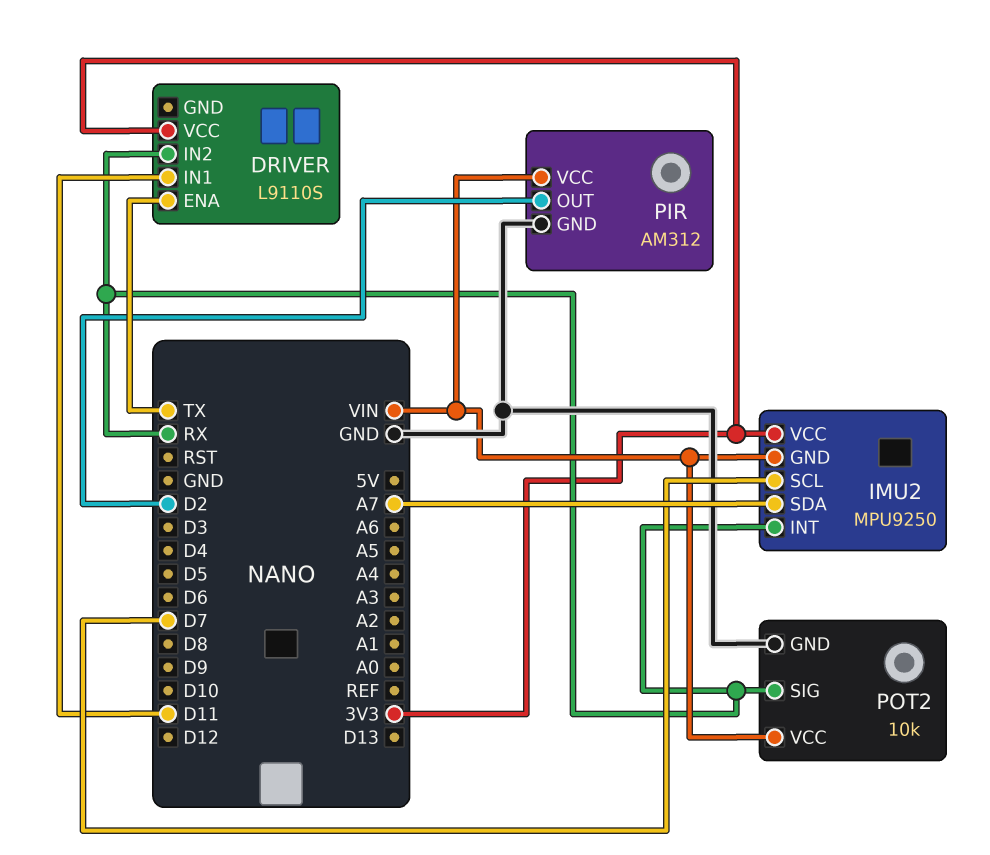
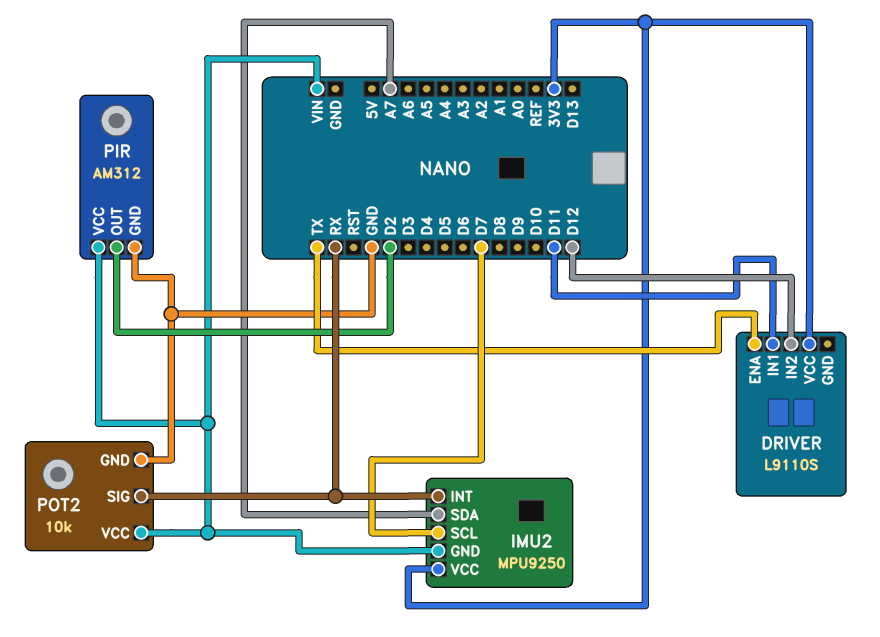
DRIVER pin IN2: RX -> D12

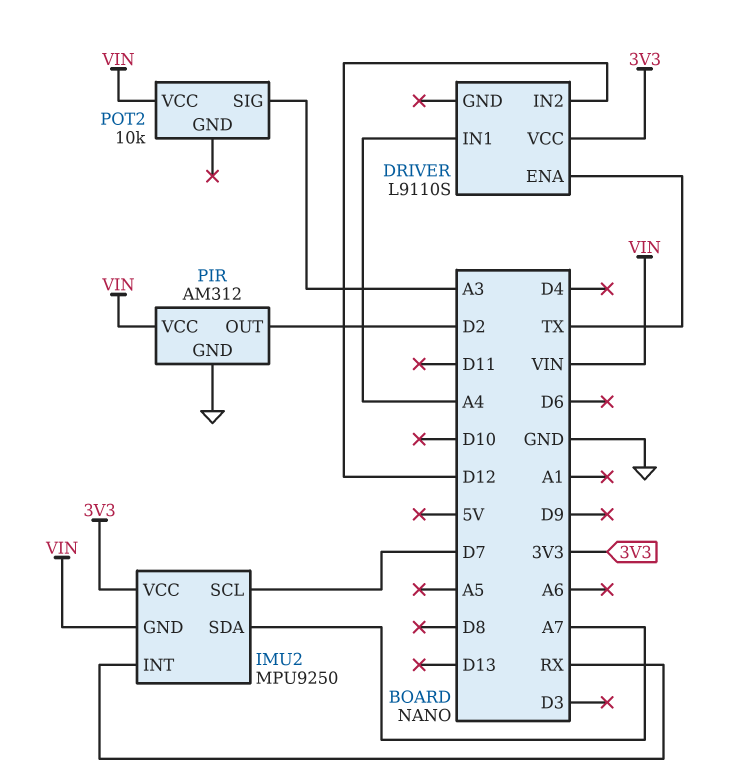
DRIVER pin IN1: D11 -> A4
POT2 pin GND: GND -> none
POT2 pin SIG: RX -> A3

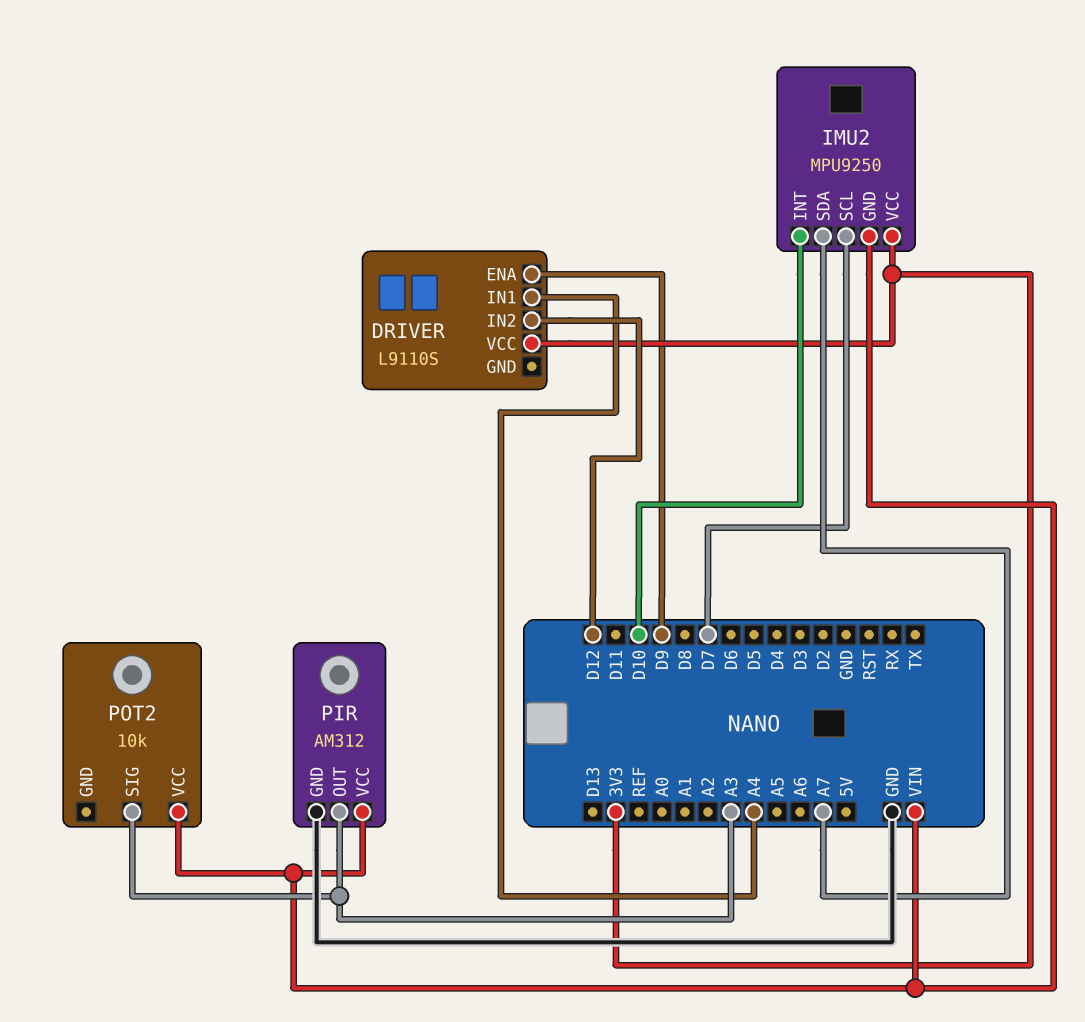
DRIVER pin ENA: TX -> D9
IMU2 pin INT: RX -> D10
PIR pin OUT: D2 -> A3

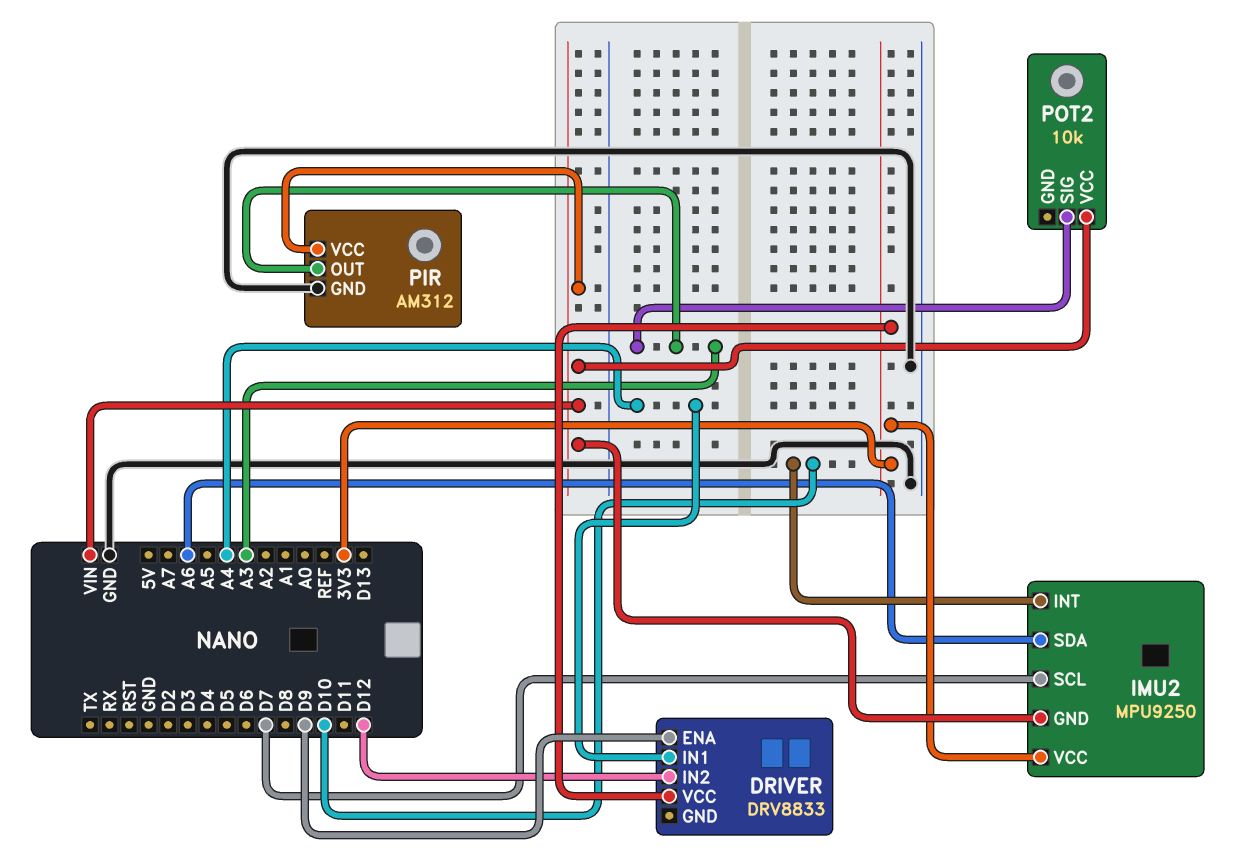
DRIVER: L9110S -> DRV8833
IMU2 pin SDA: A7 -> A6

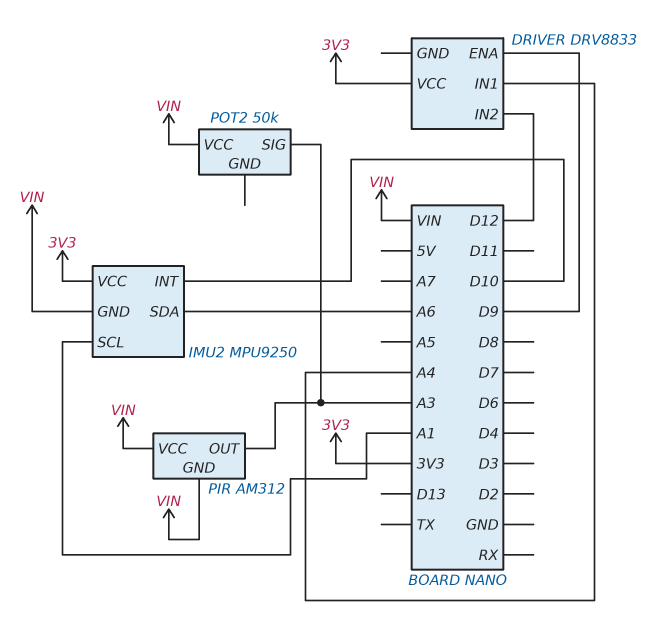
IMU2 pin SCL: D7 -> A1
PIR pin GND: GND -> VIN
POT2: 10k -> 50k

